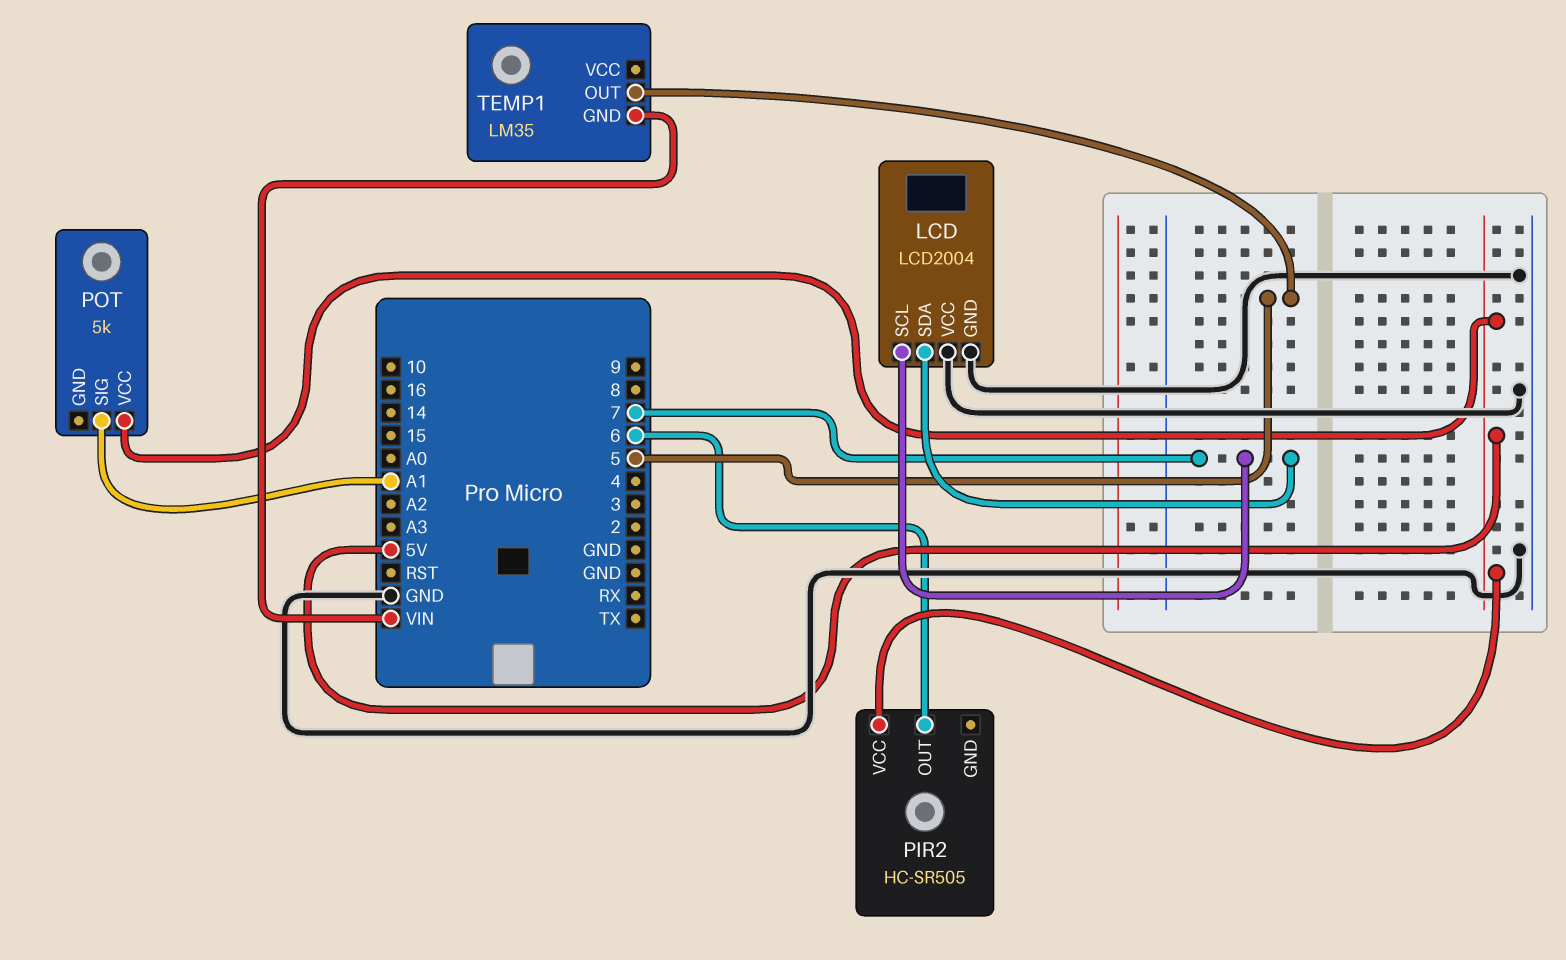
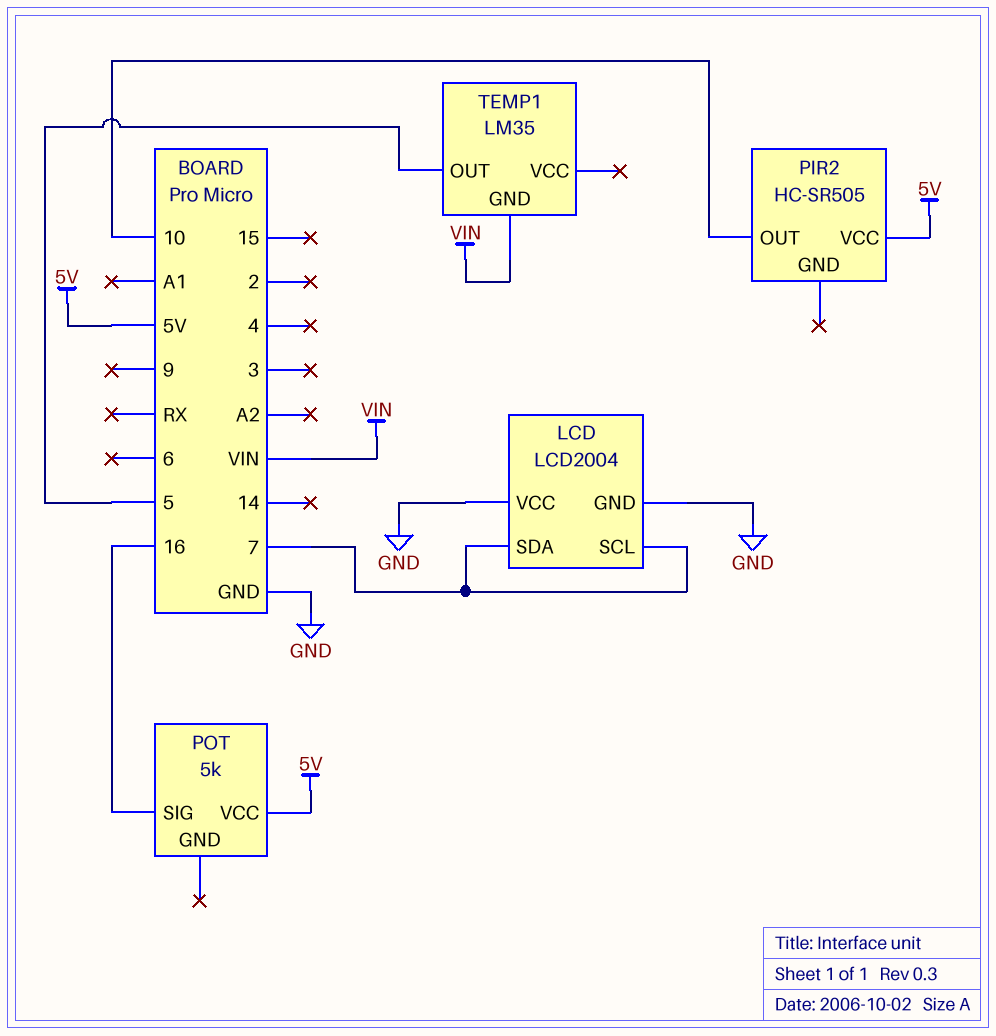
PIR2 pin OUT: 6 -> 10
POT pin SIG: A1 -> 16

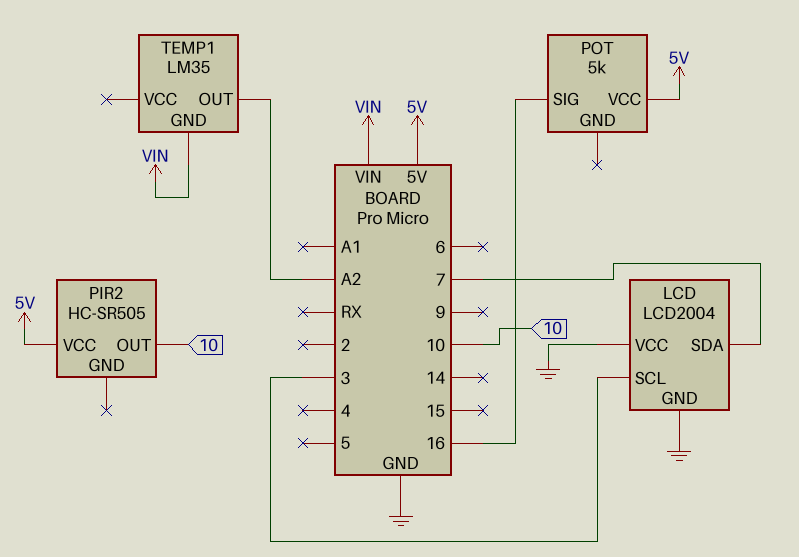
LCD pin SCL: 7 -> 3
TEMP1 pin OUT: 5 -> A2

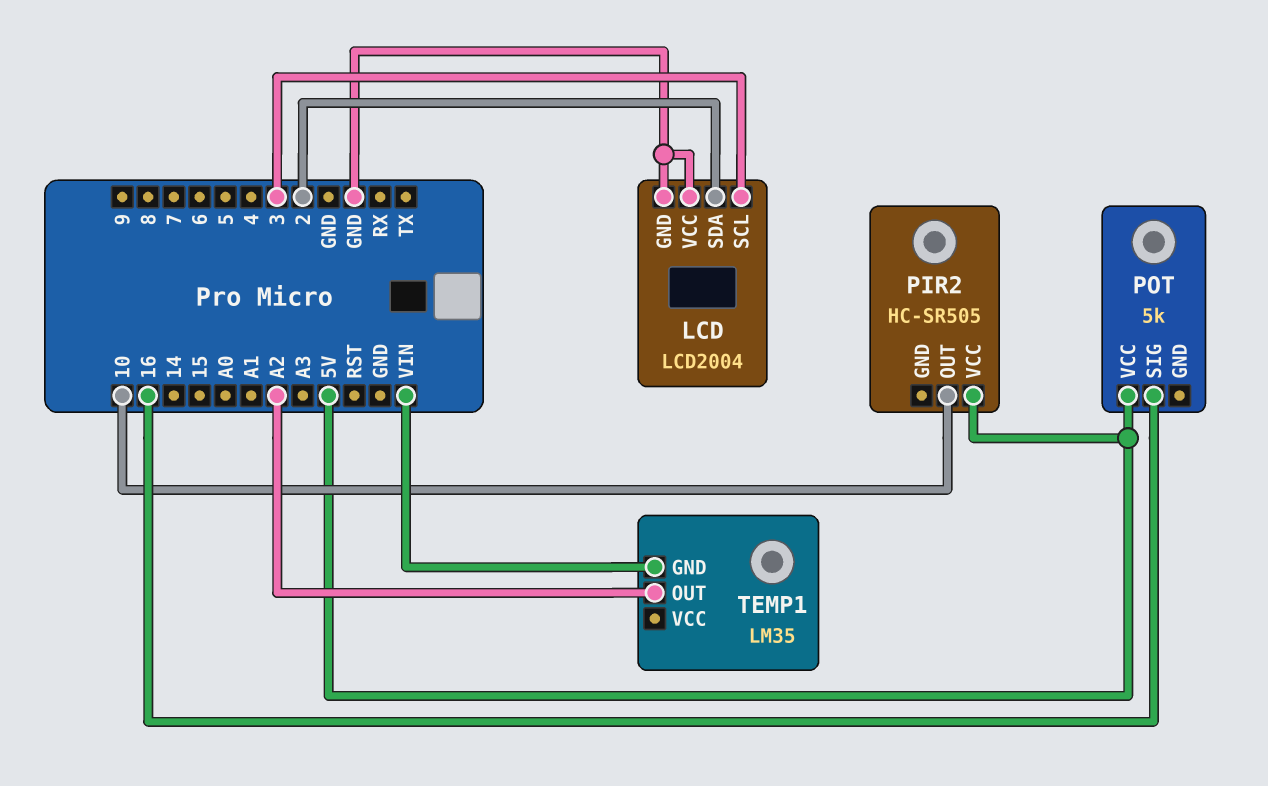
LCD pin SDA: 7 -> 2

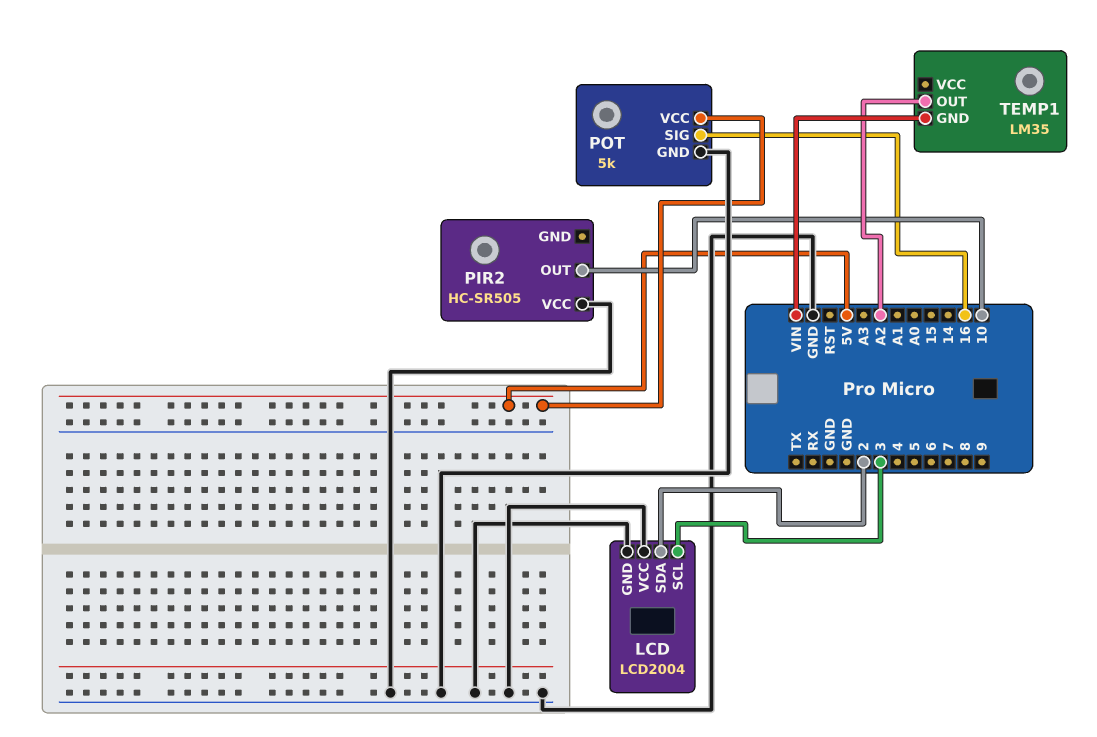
PIR2 pin VCC: 5V -> GND
POT pin GND: none -> GND

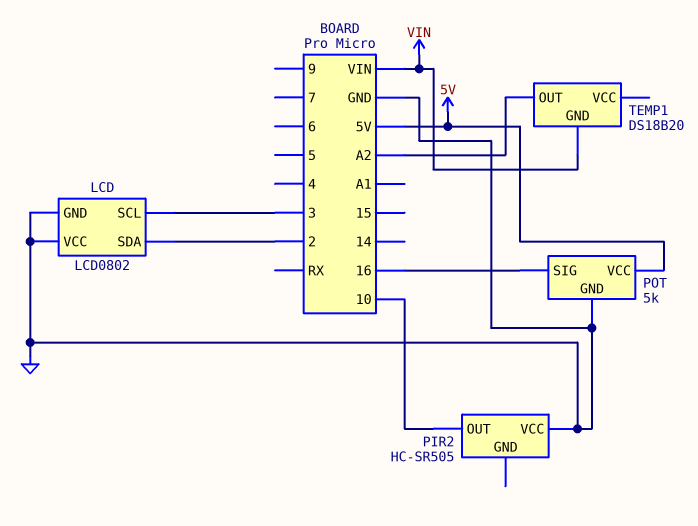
LCD: LCD2004 -> LCD0802
TEMP1: LM35 -> DS18B20

